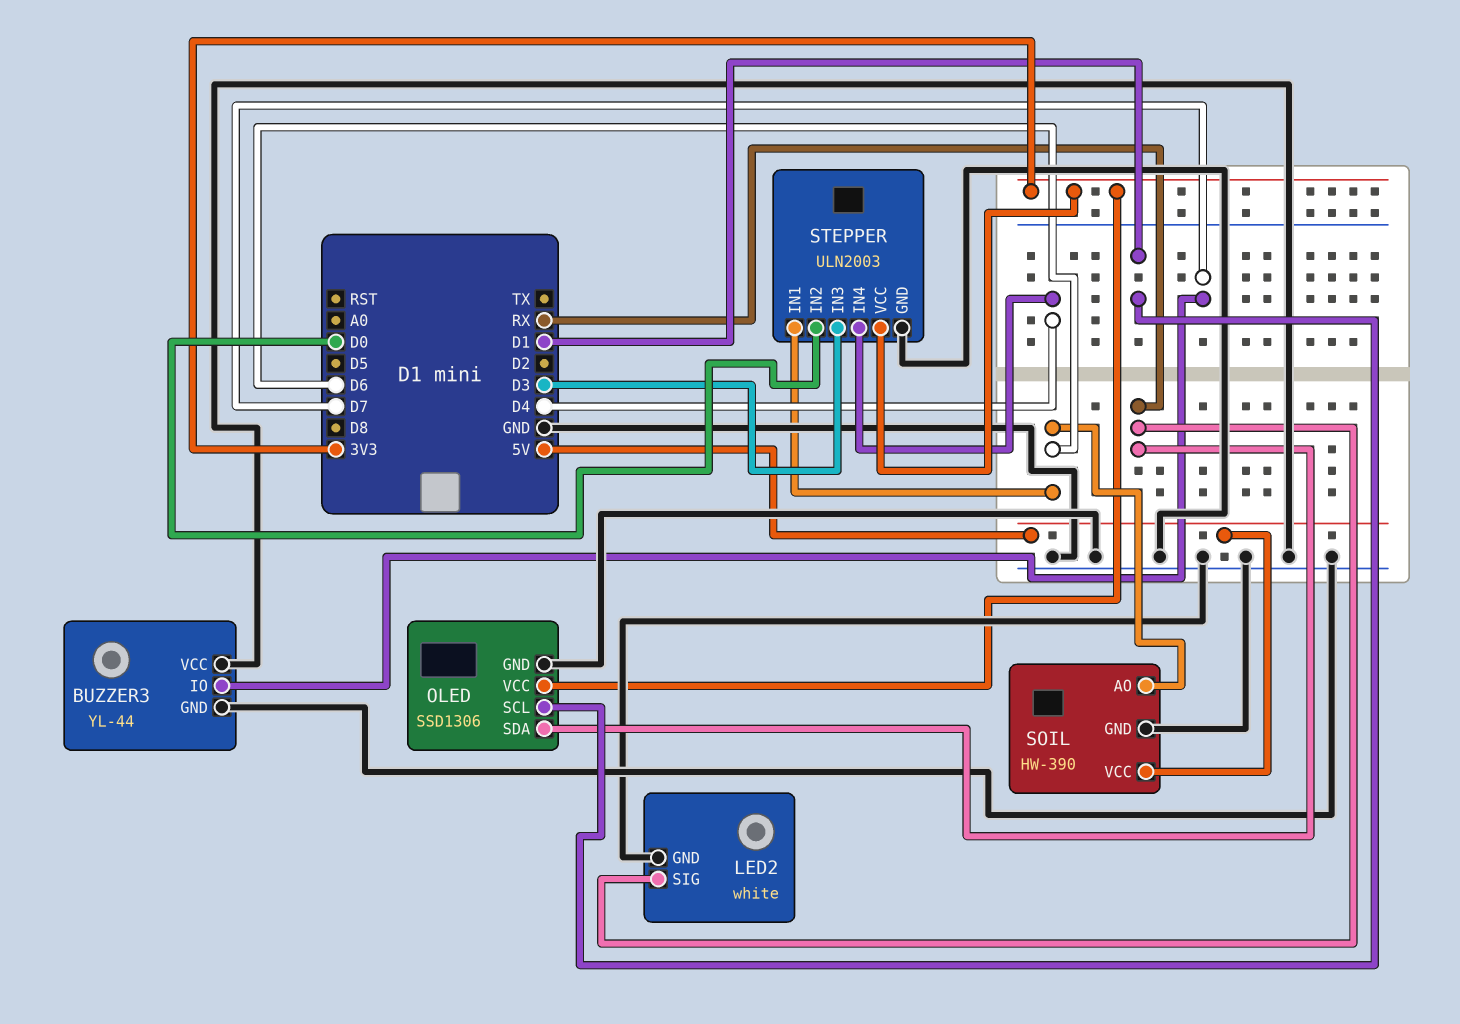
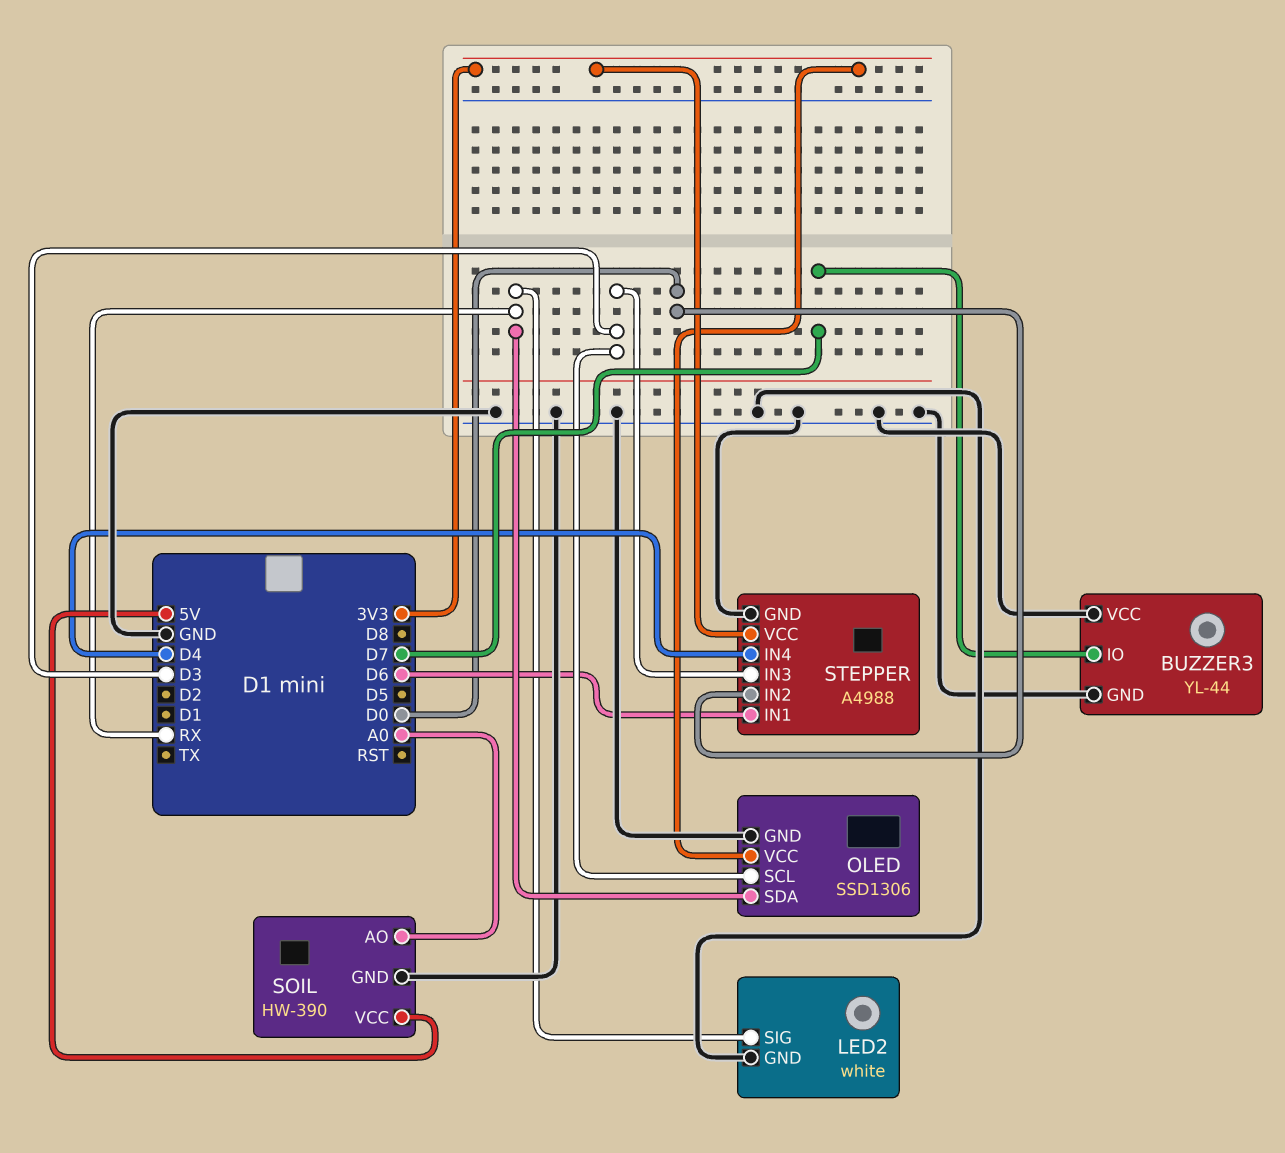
OLED pin SCL: D1 -> D3
SOIL pin AO: D6 -> A0
STEPPER: ULN2003 -> A4988

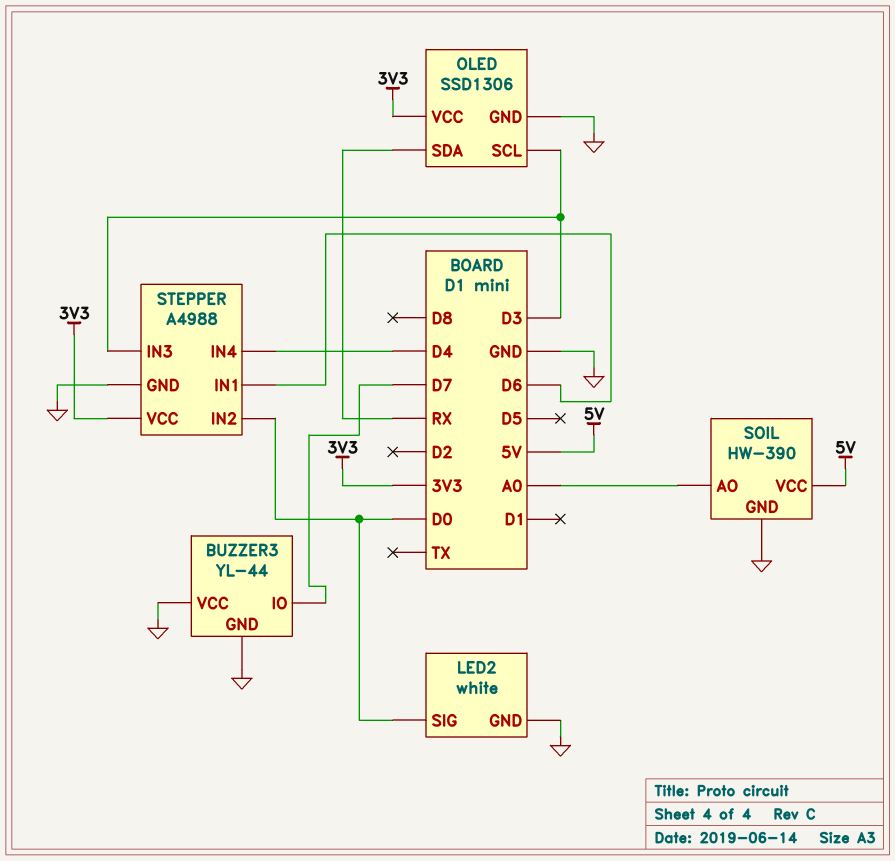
LED2 pin SIG: RX -> D0

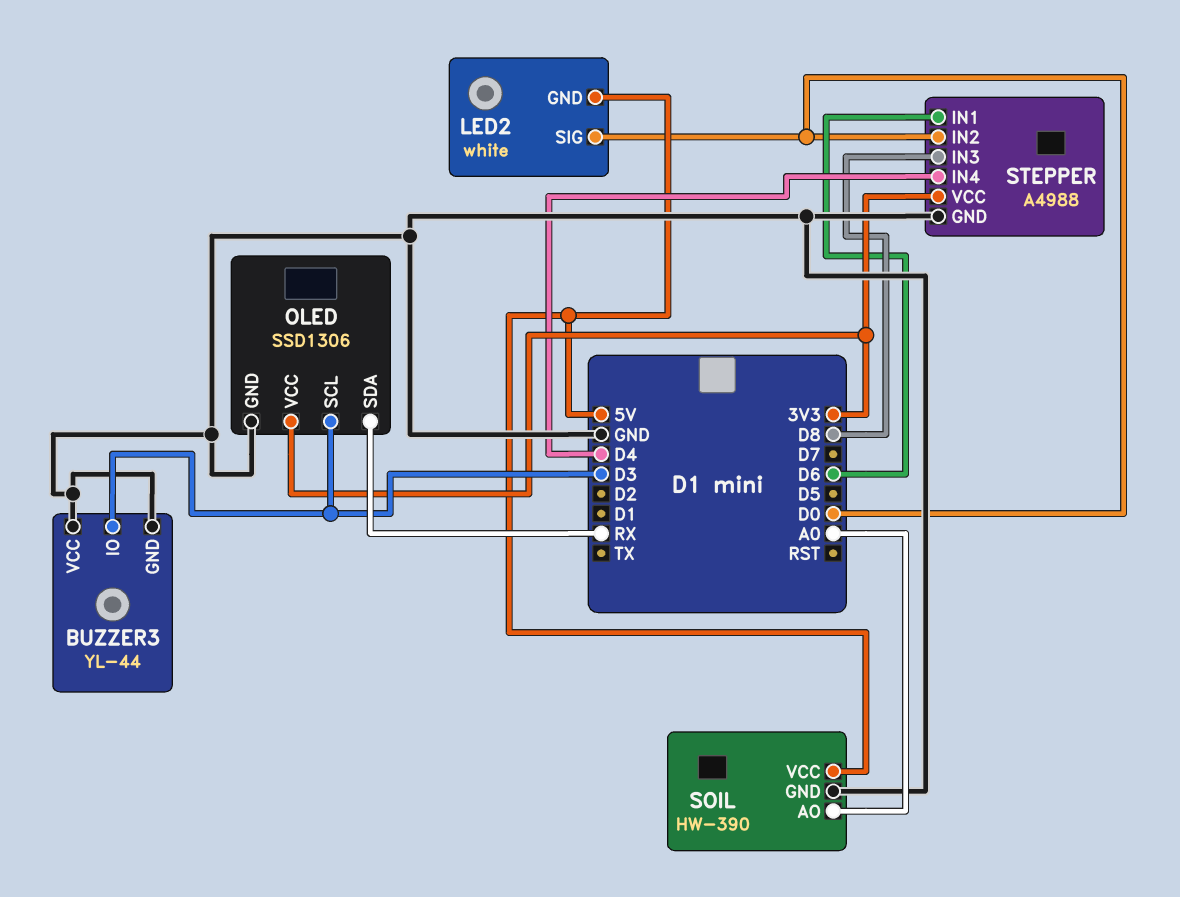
BUZZER3 pin IO: D7 -> D3
LED2 pin GND: GND -> 5V
STEPPER pin IN3: D3 -> D8

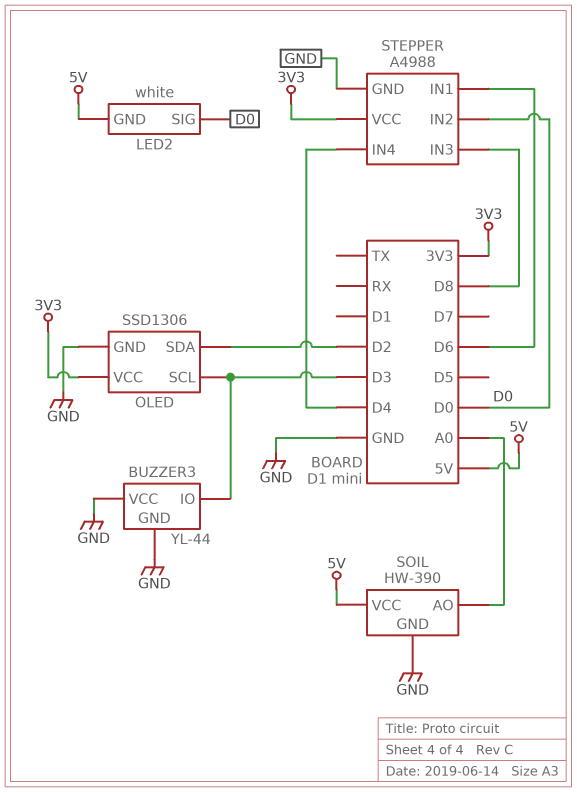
OLED pin SDA: RX -> D2

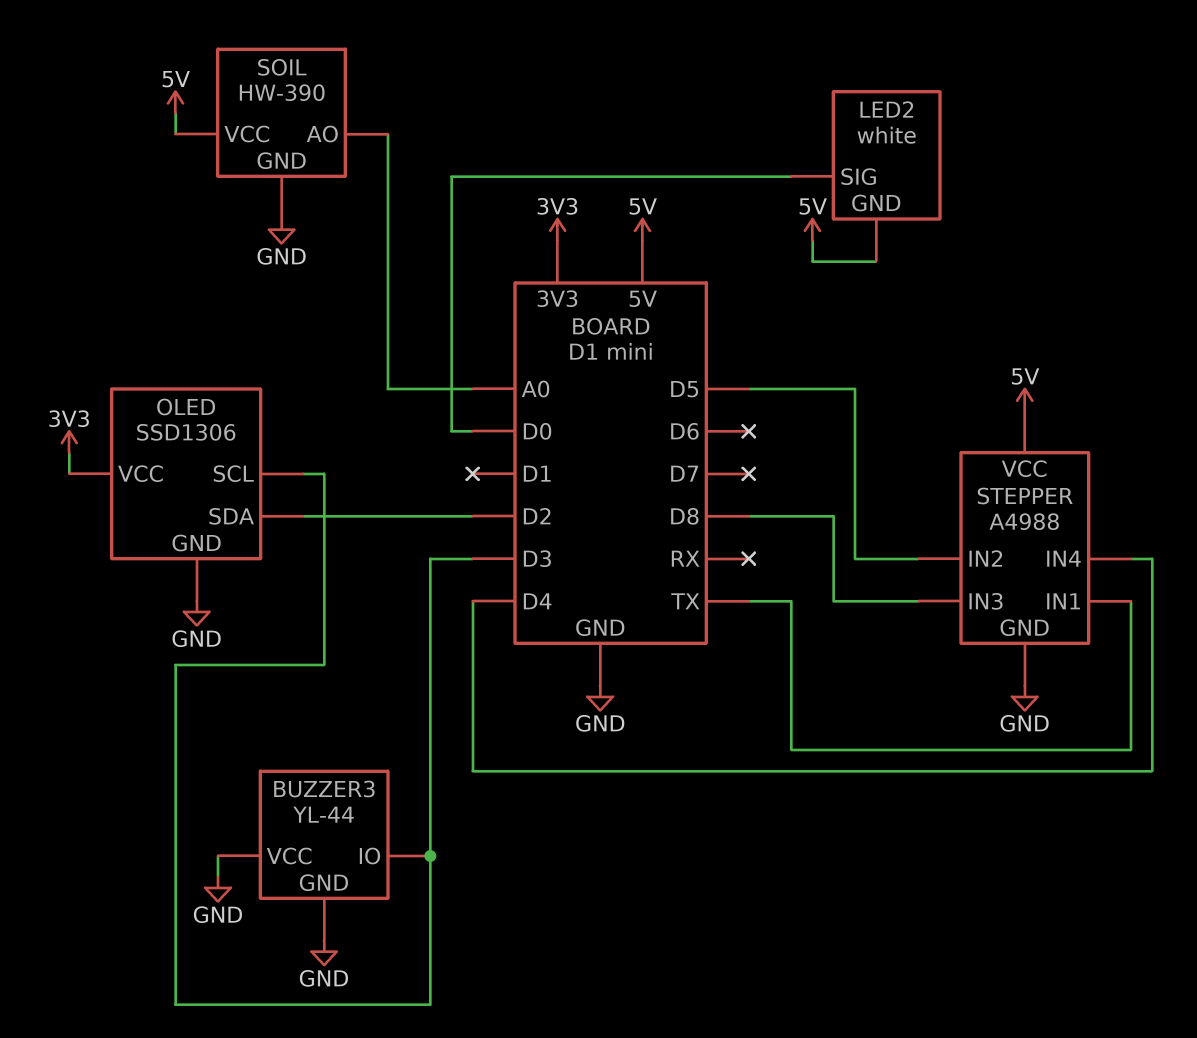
STEPPER pin IN1: D6 -> TX
STEPPER pin IN2: D0 -> D5
STEPPER pin VCC: 3V3 -> 5V

